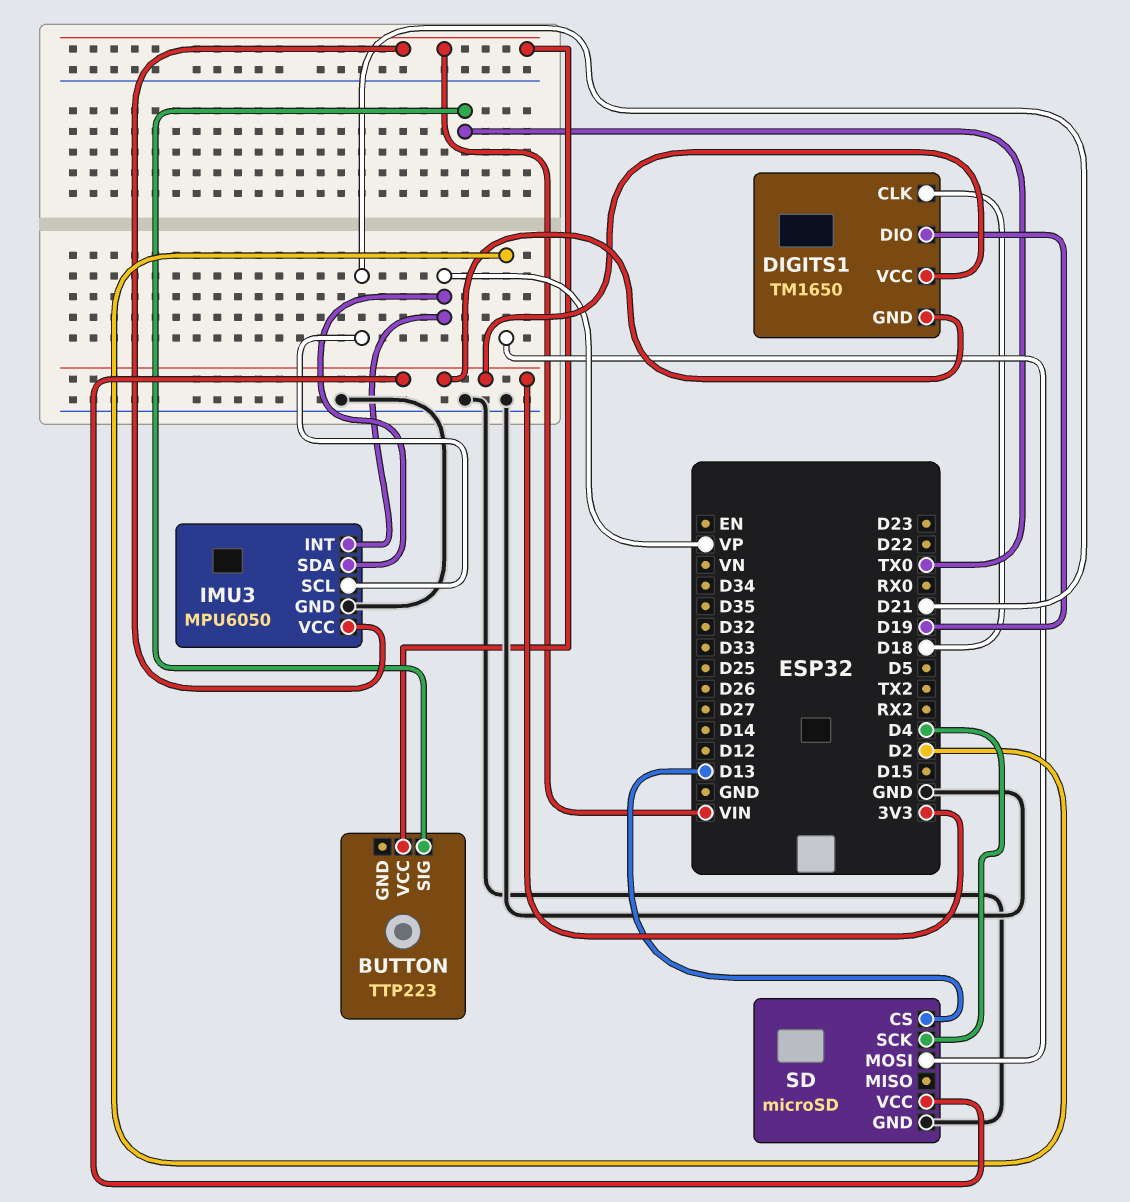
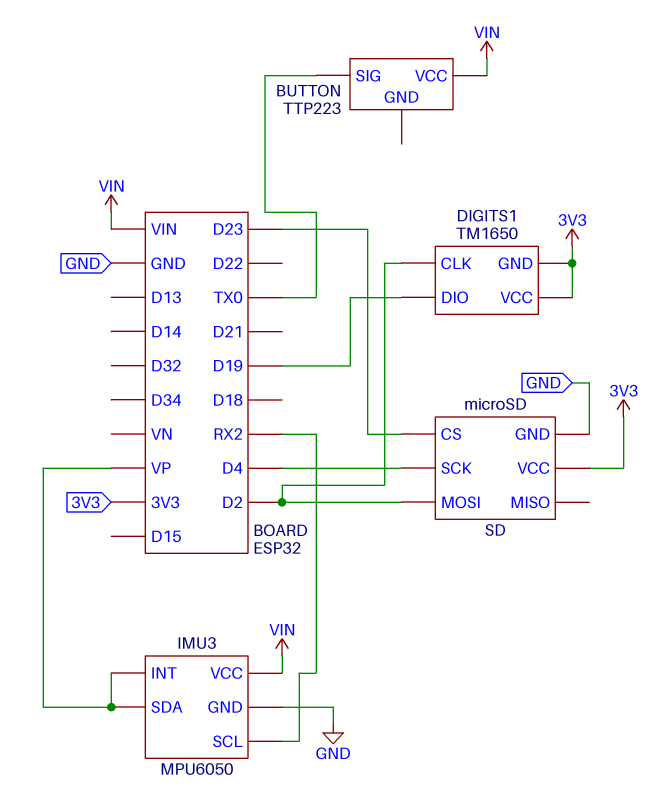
DIGITS1 pin CLK: D18 -> D2
IMU3 pin SCL: D21 -> RX2
SD pin CS: D13 -> D23

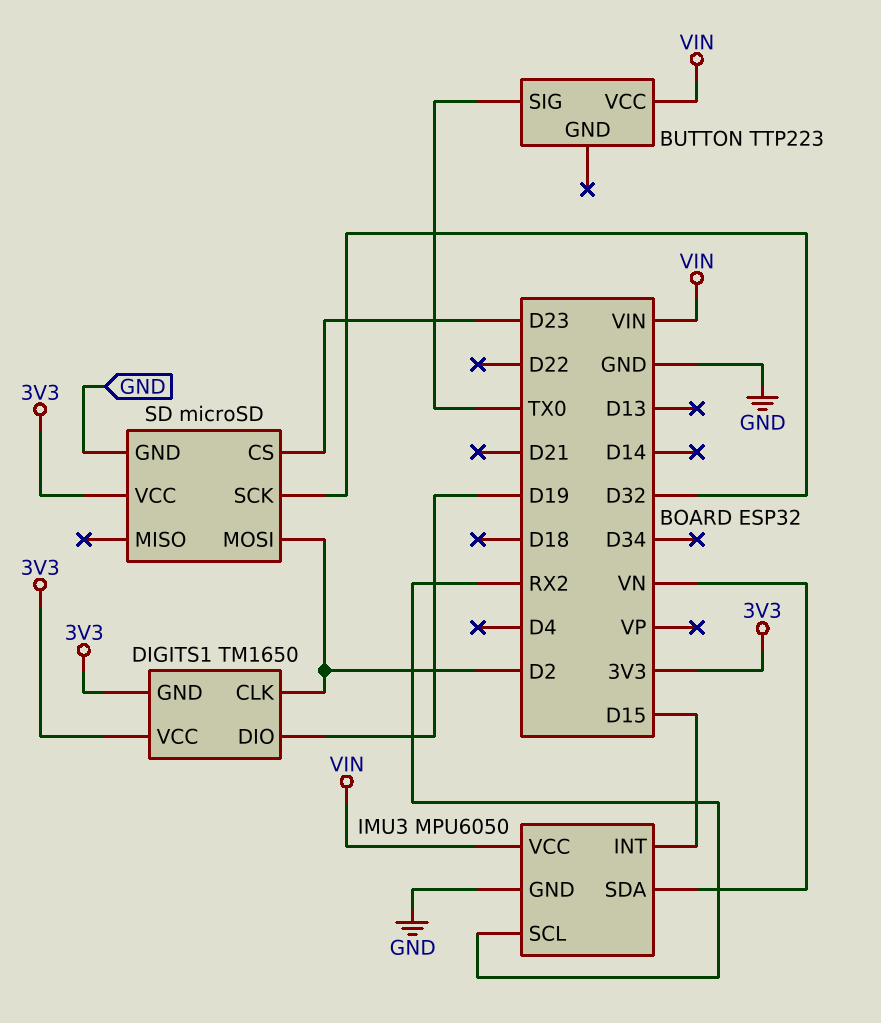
IMU3 pin INT: VP -> D15
IMU3 pin SDA: VP -> VN
SD pin SCK: D4 -> D32

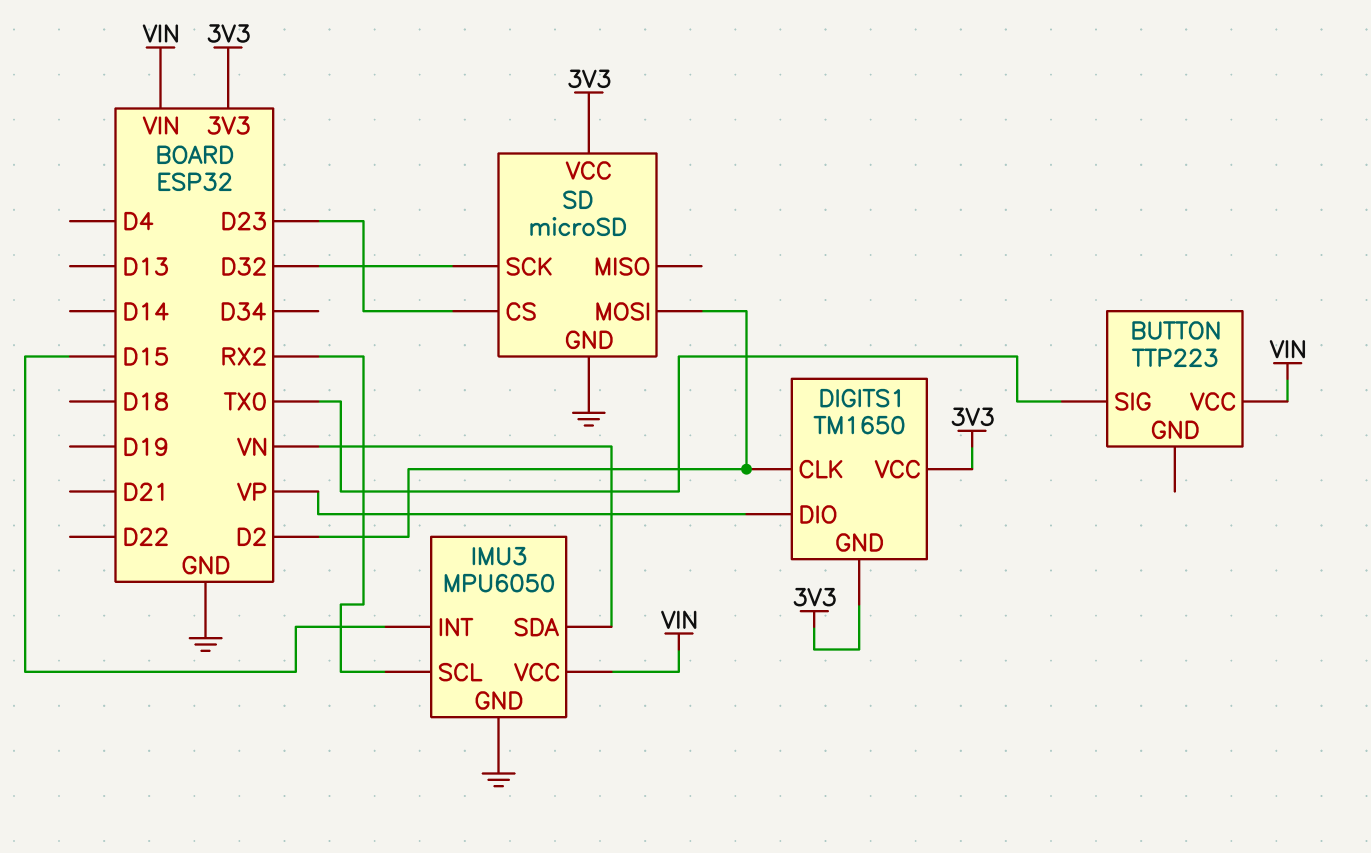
DIGITS1 pin DIO: D19 -> VP

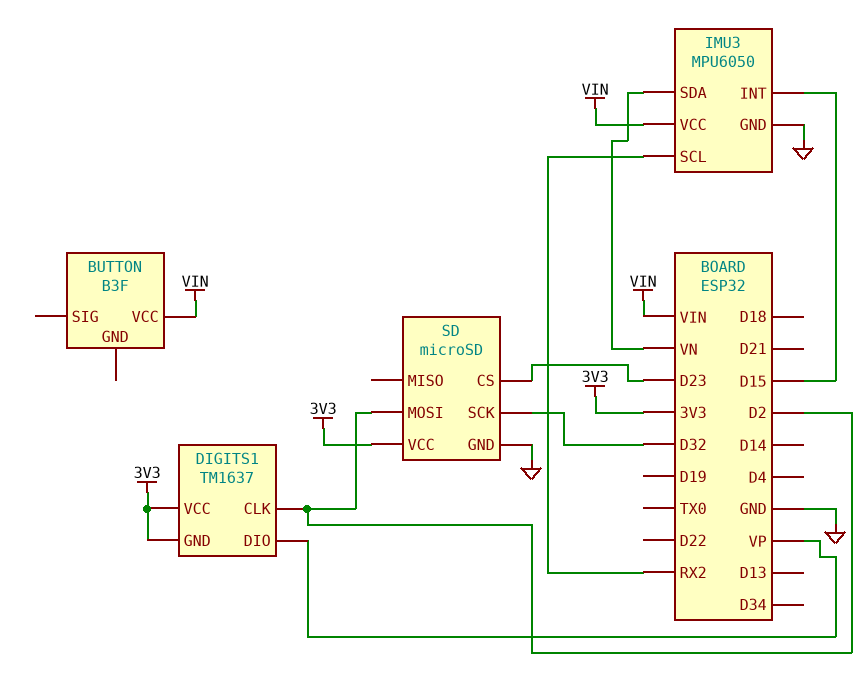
BUTTON: TTP223 -> B3F
BUTTON pin SIG: TX0 -> none
DIGITS1: TM1650 -> TM1637

